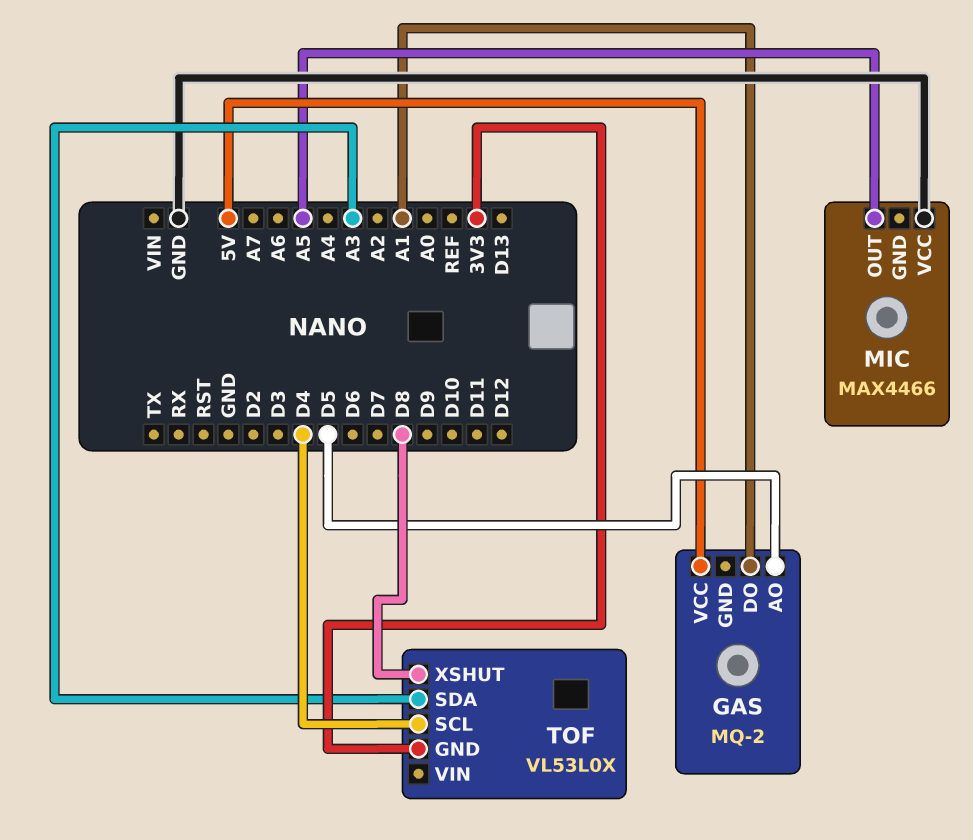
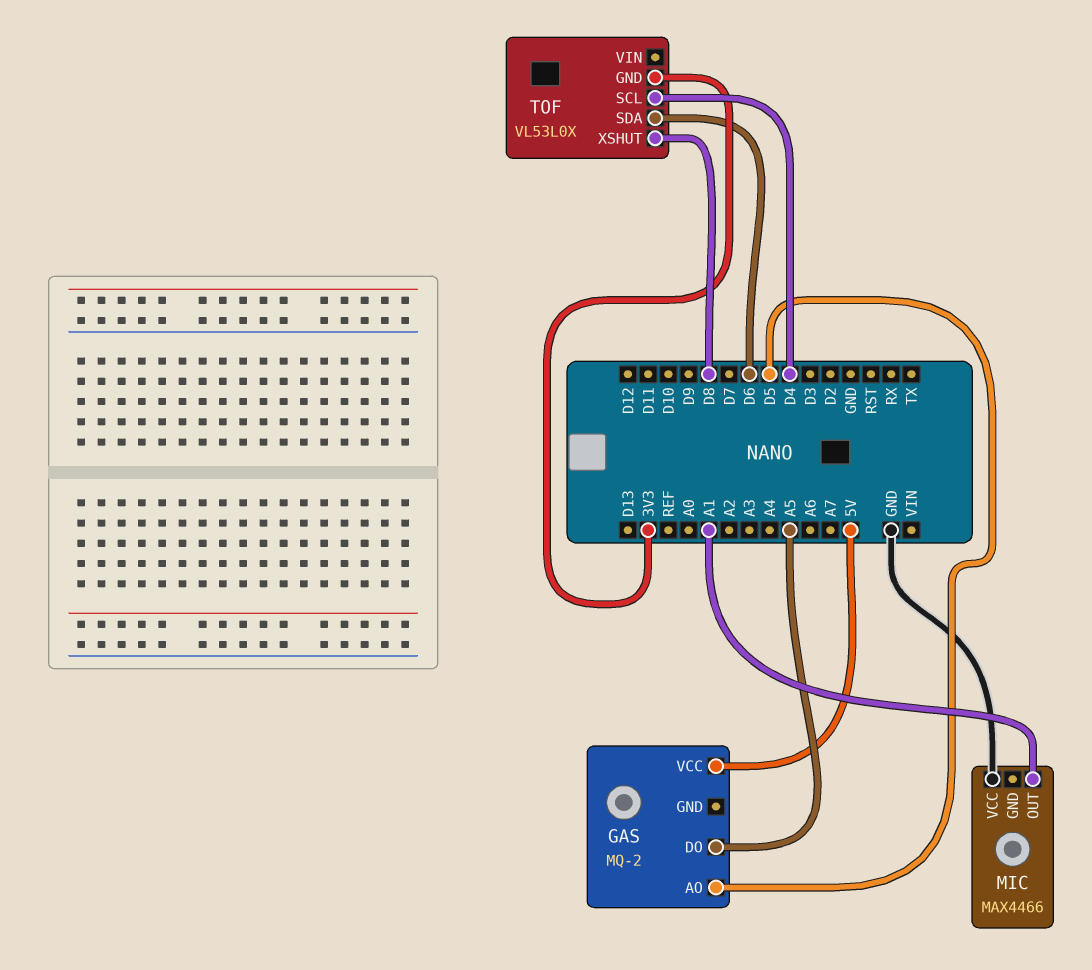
GAS pin DO: A1 -> A5
MIC pin OUT: A5 -> A1
TOF pin SDA: A3 -> D6

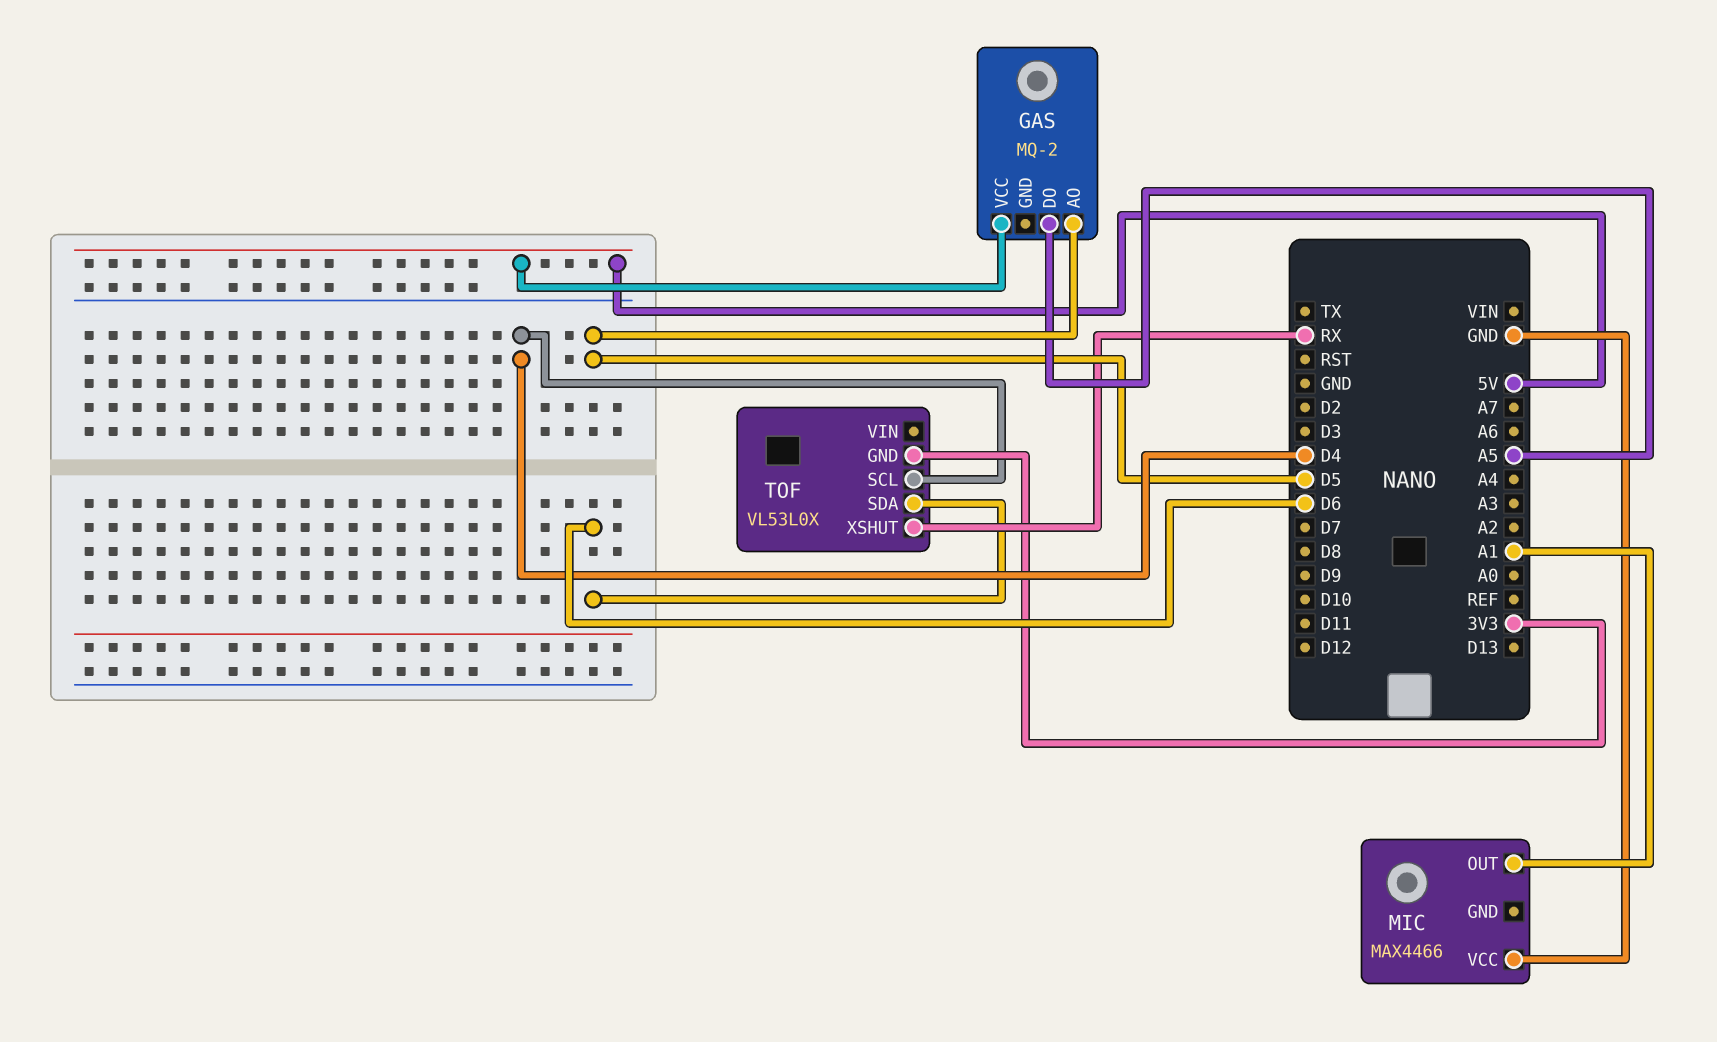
TOF pin XSHUT: D8 -> RX

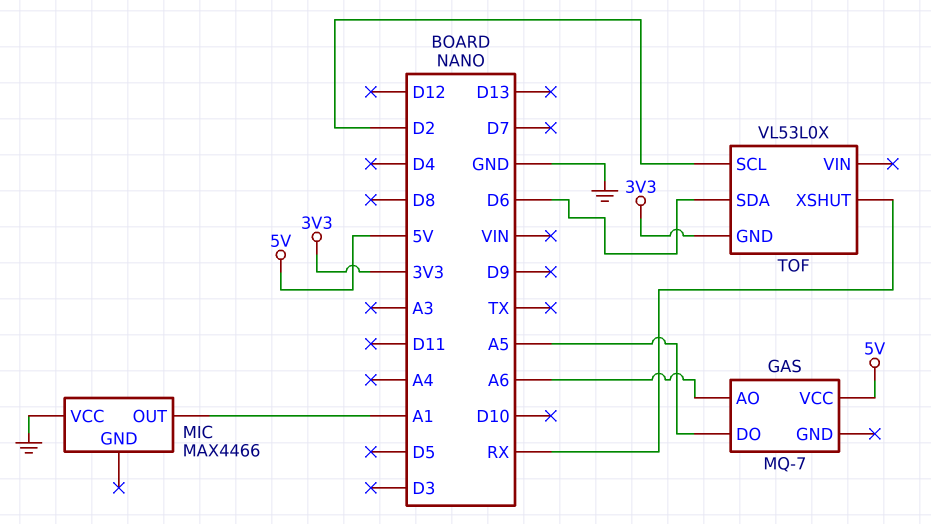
GAS: MQ-2 -> MQ-7
GAS pin AO: D5 -> A6
TOF pin SCL: D4 -> D2

